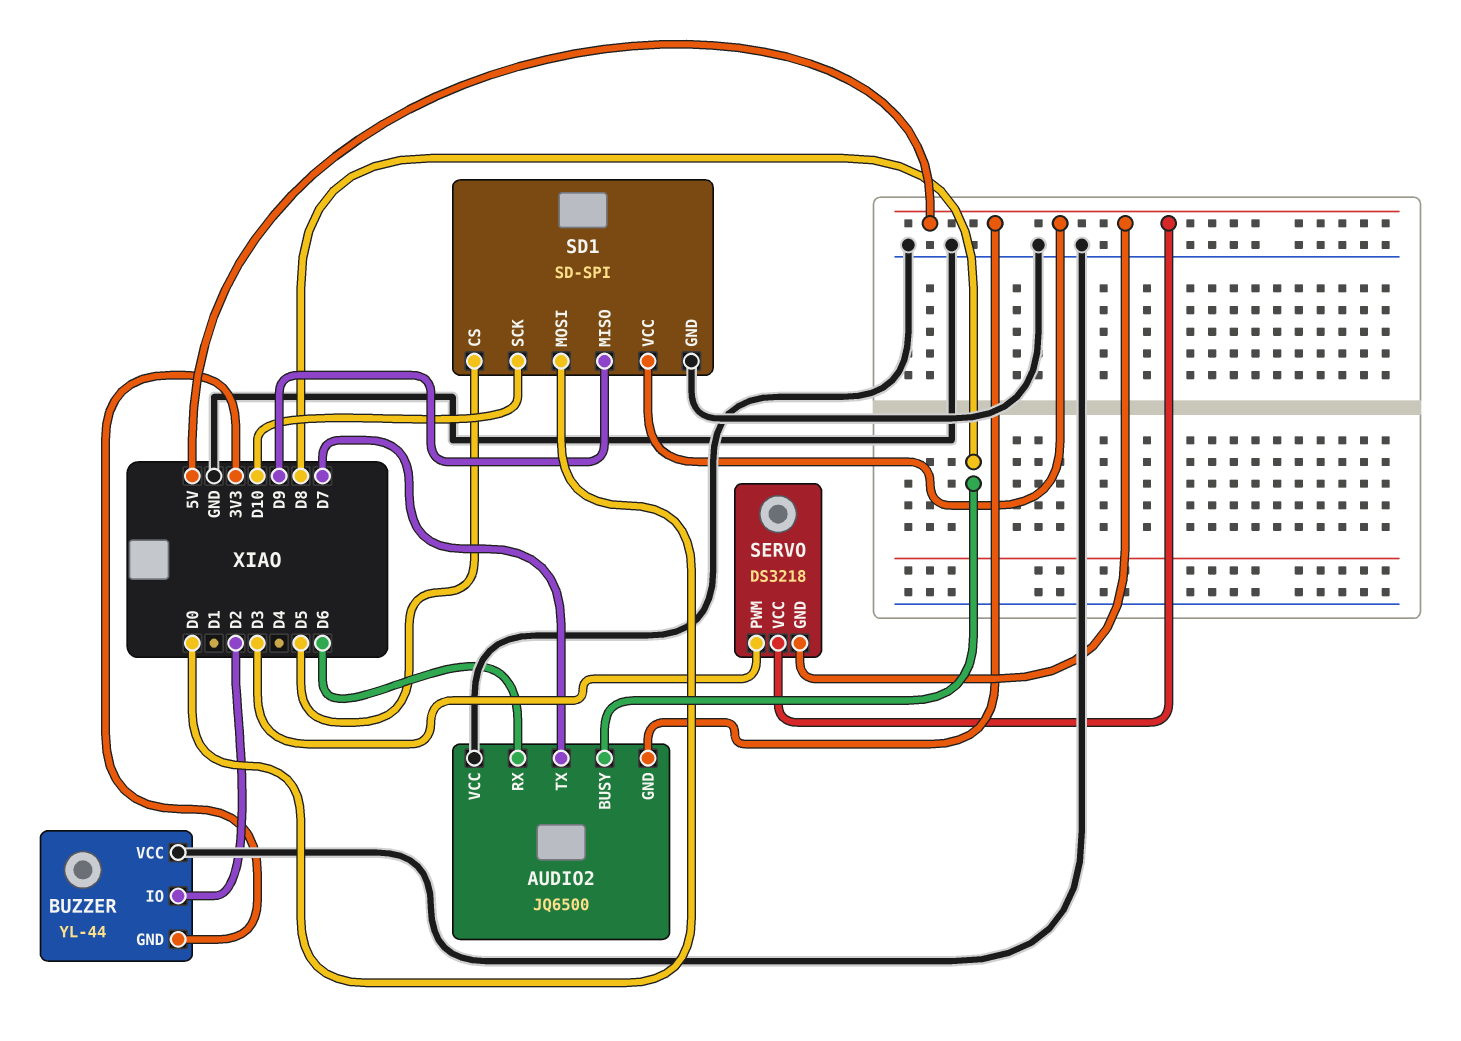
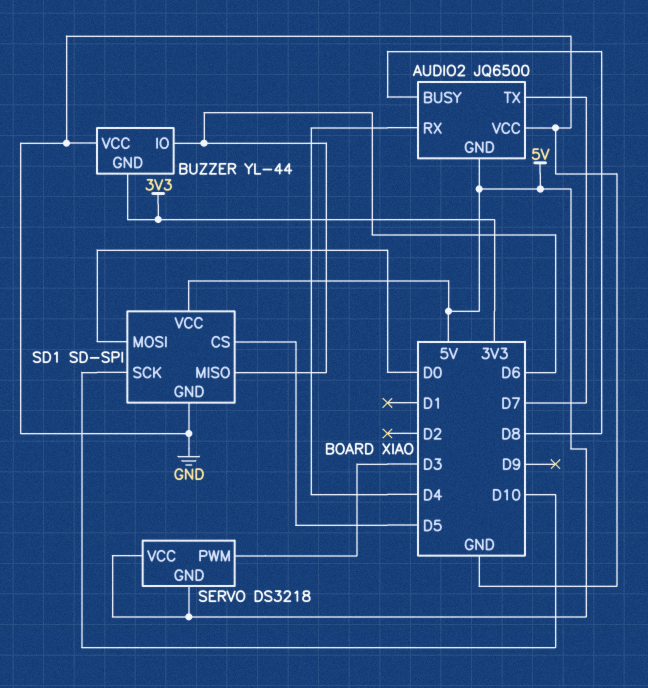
AUDIO2 pin RX: D6 -> D4
BUZZER pin IO: D2 -> D6
SD1 pin MISO: D9 -> D6

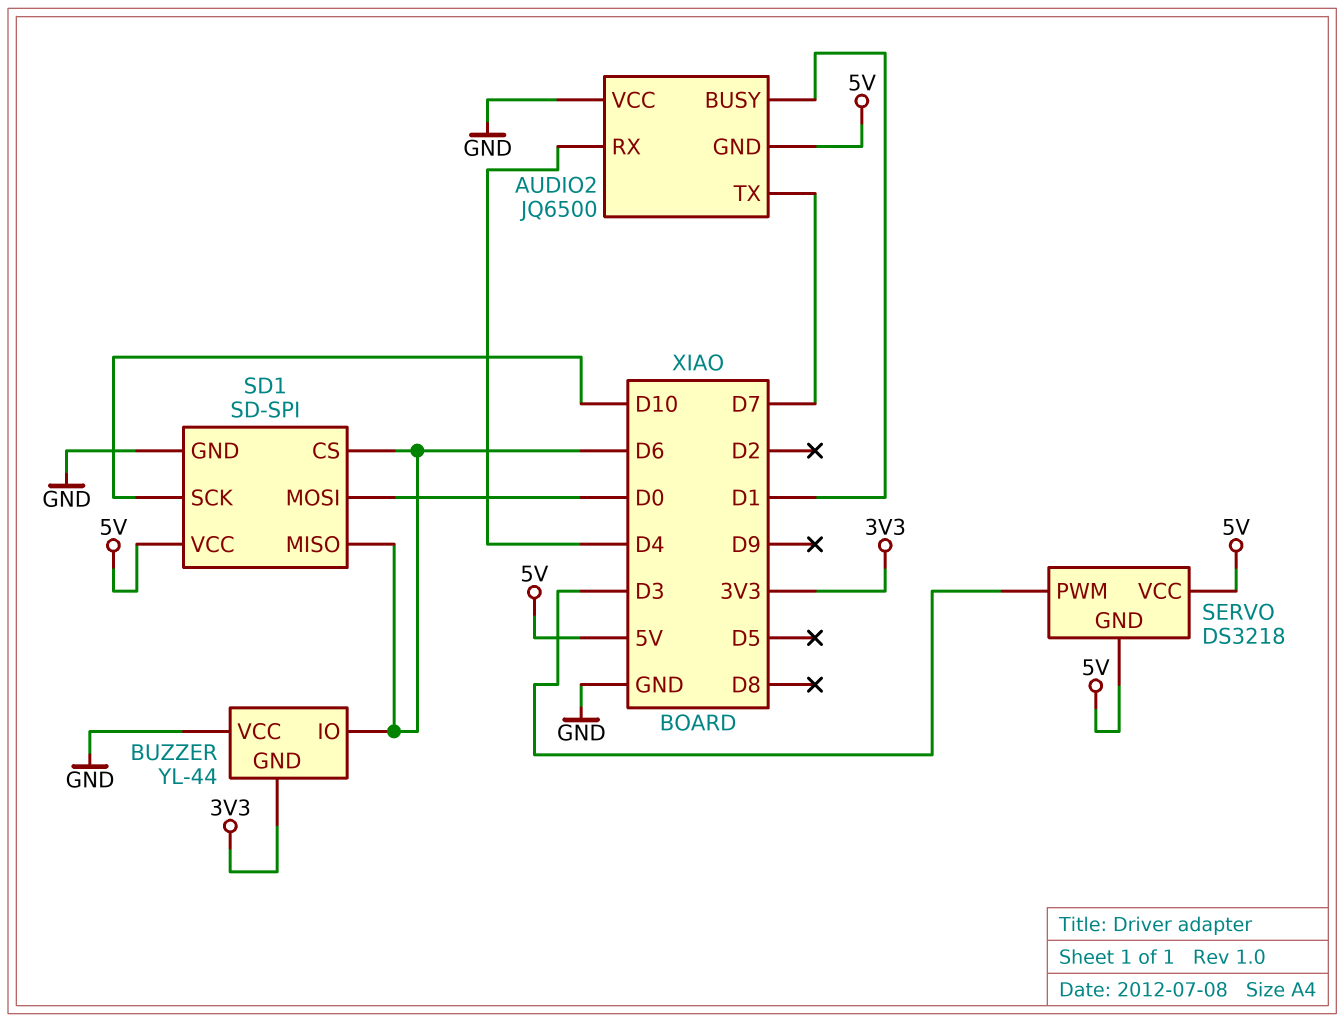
AUDIO2 pin BUSY: D8 -> D1
SD1 pin CS: D5 -> D6

